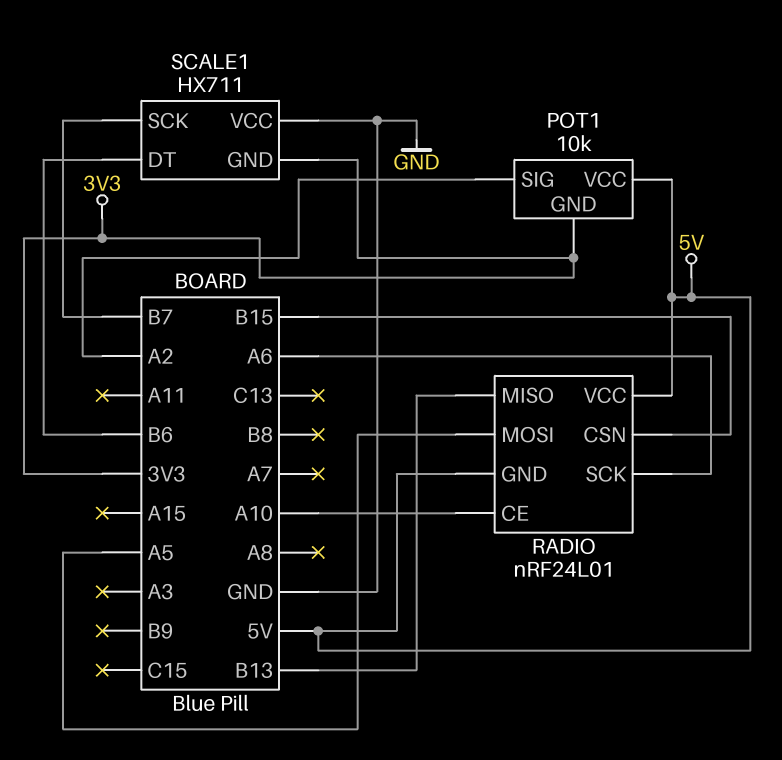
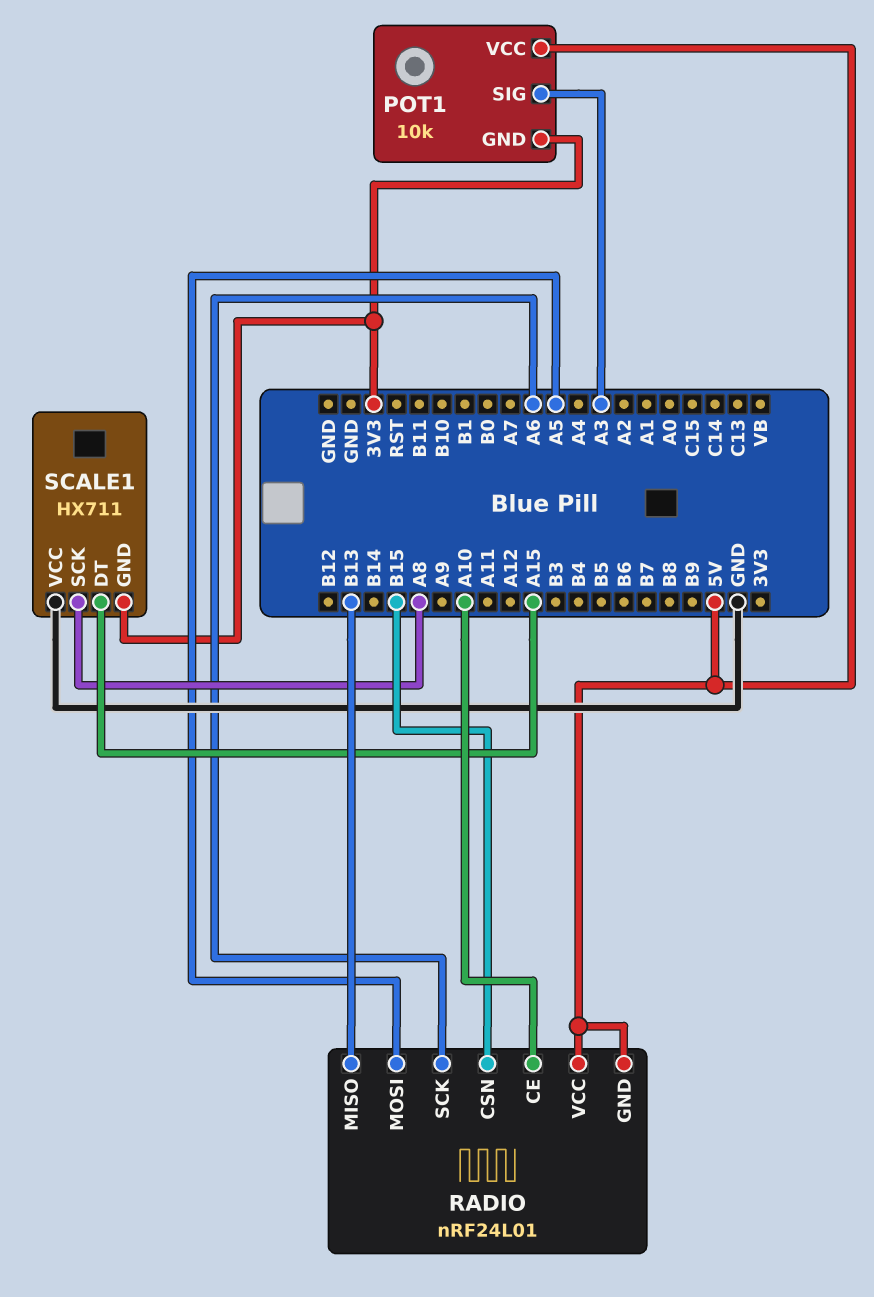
POT1 pin SIG: A2 -> A3
SCALE1 pin DT: B6 -> A15
SCALE1 pin SCK: B7 -> A8

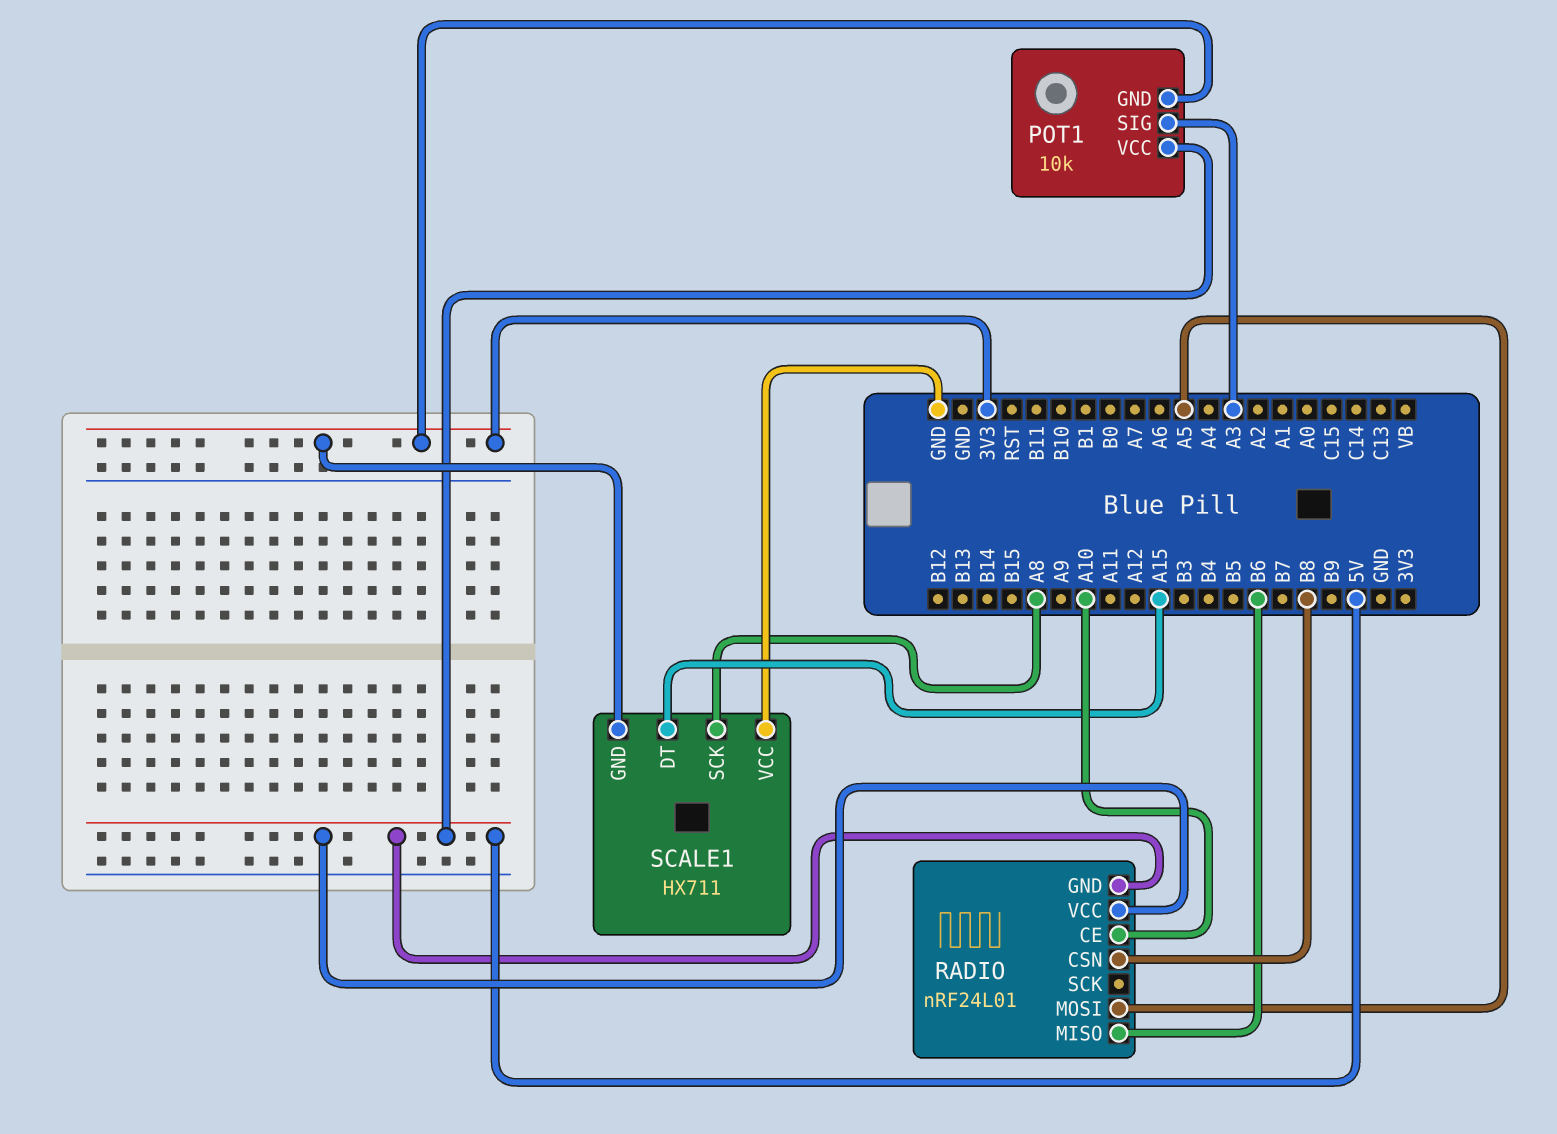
RADIO pin CSN: B15 -> B8
RADIO pin MISO: B13 -> B6
RADIO pin SCK: A6 -> none

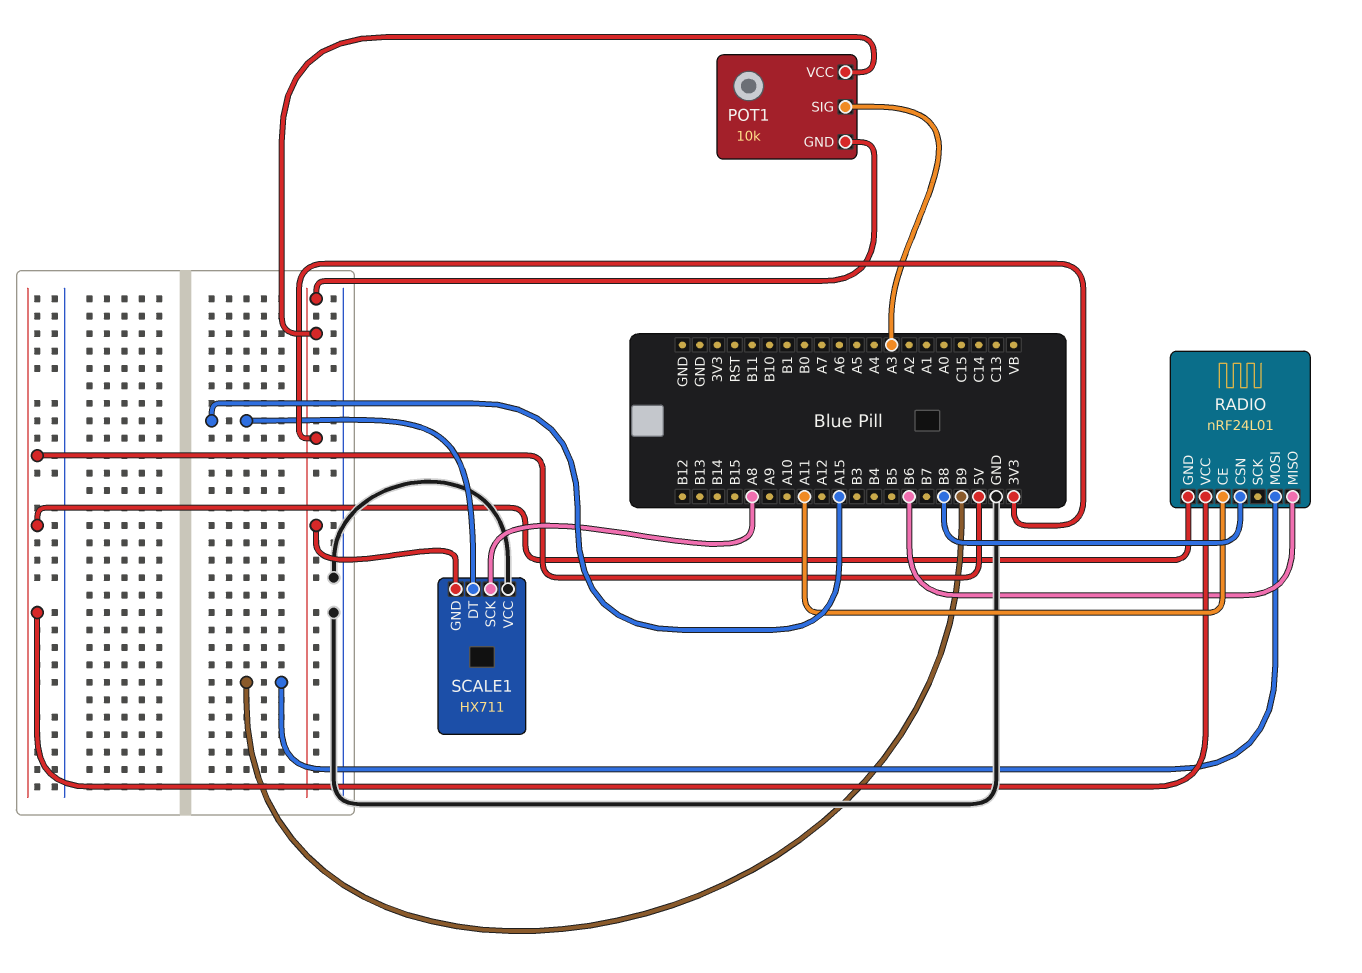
POT1 pin VCC: 5V -> 3V3
RADIO pin CE: A10 -> A11
RADIO pin MOSI: A5 -> B9

